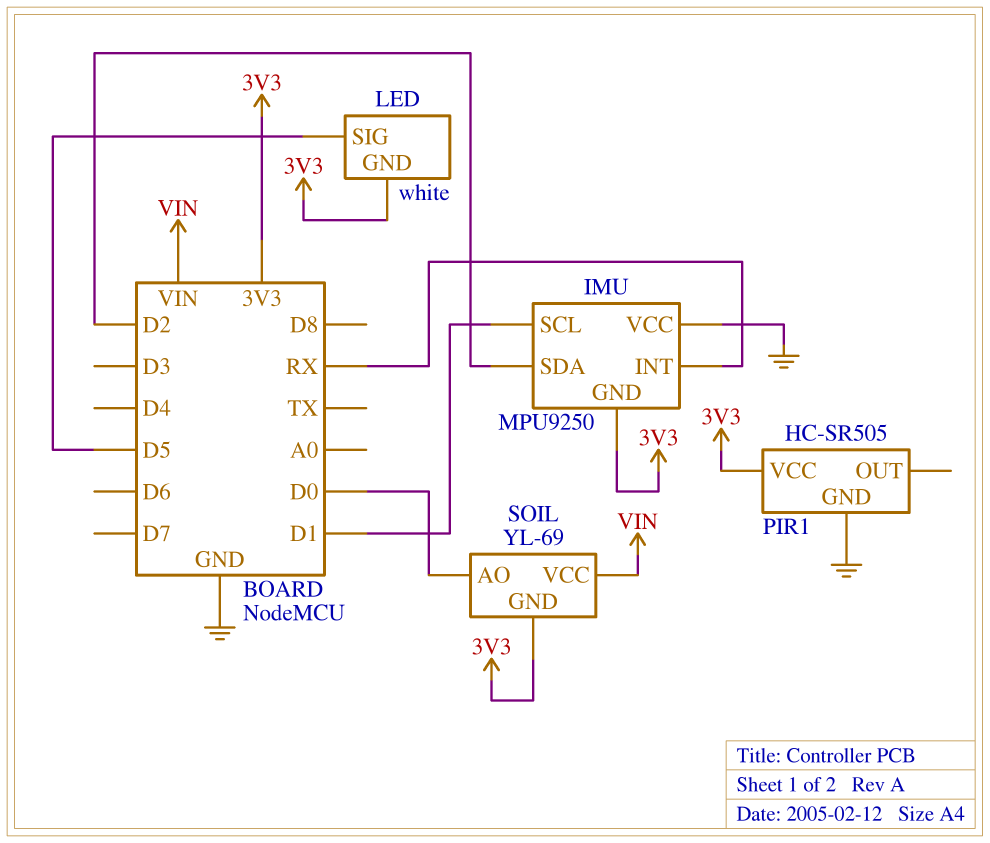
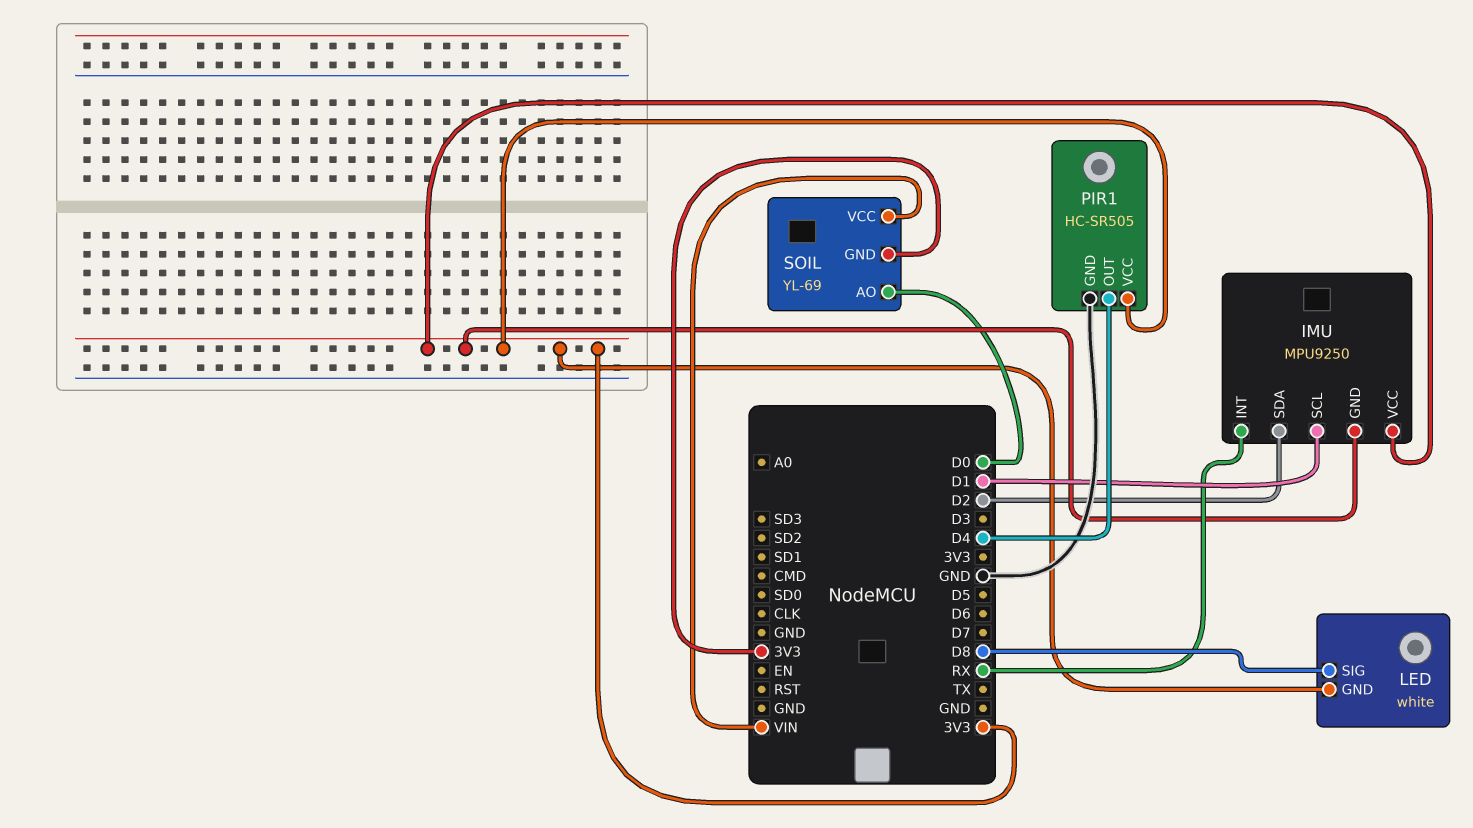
IMU pin VCC: GND -> 3V3
LED pin SIG: D5 -> D8
PIR1 pin OUT: none -> D4

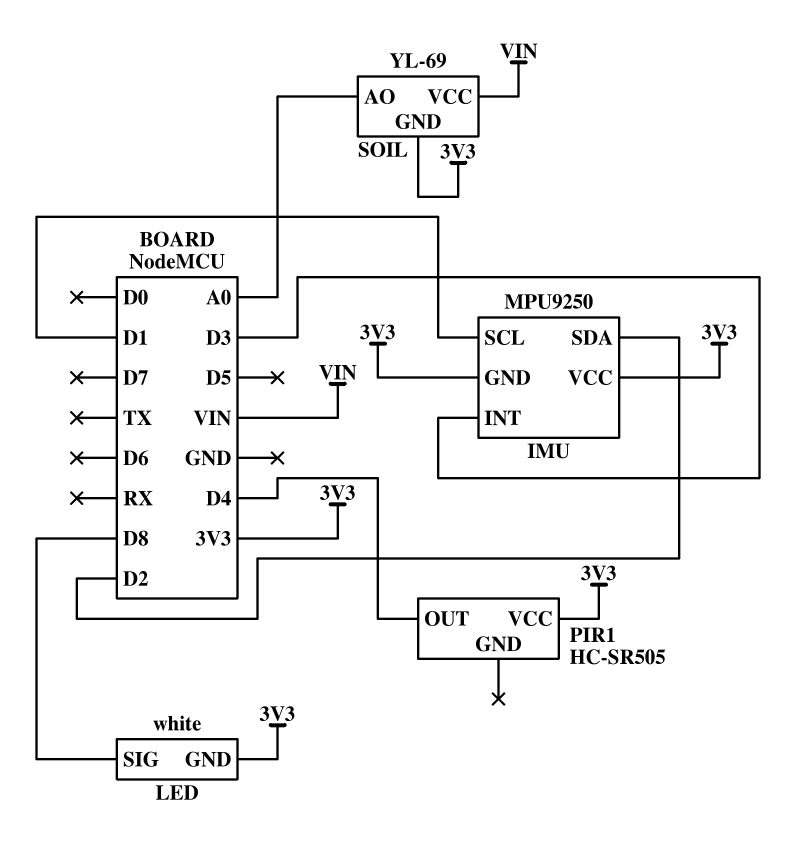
IMU pin INT: RX -> D3
PIR1 pin GND: GND -> none
SOIL pin AO: D0 -> A0

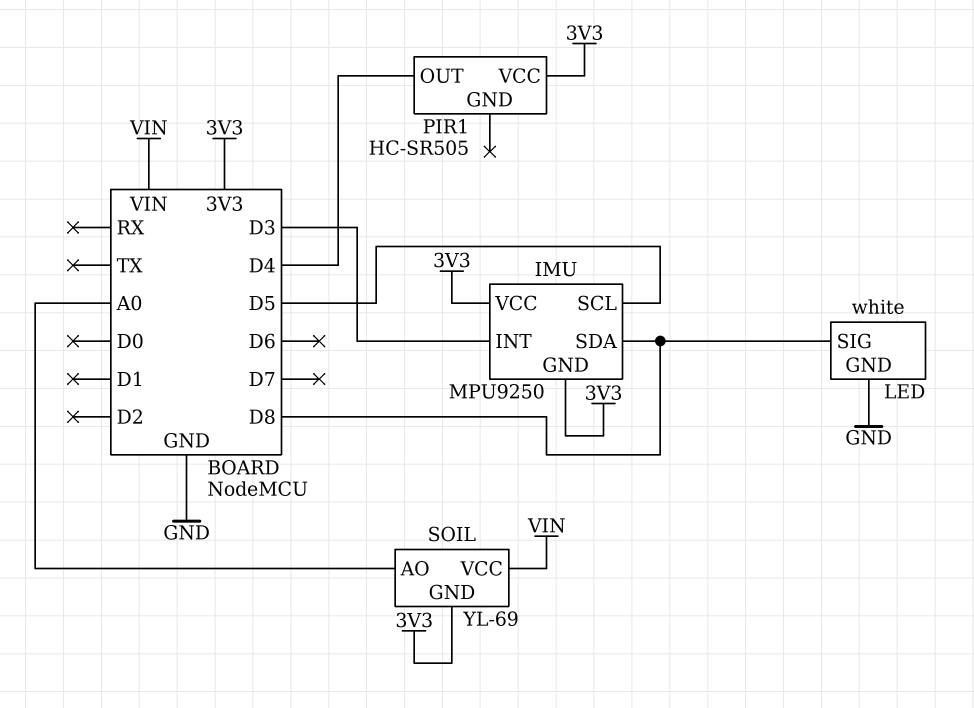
IMU pin SCL: D1 -> D5
IMU pin SDA: D2 -> D8
LED pin GND: 3V3 -> GND

